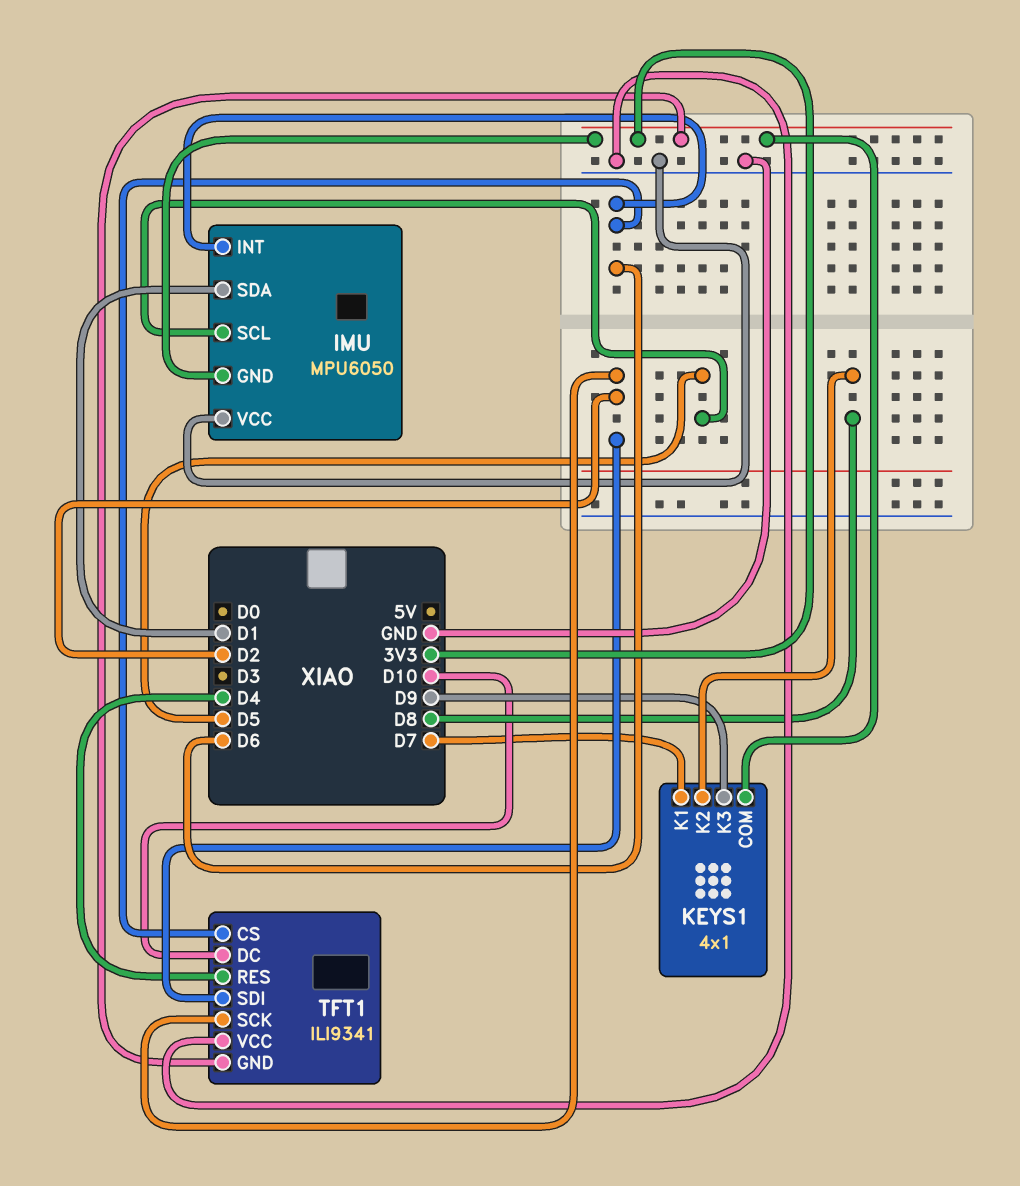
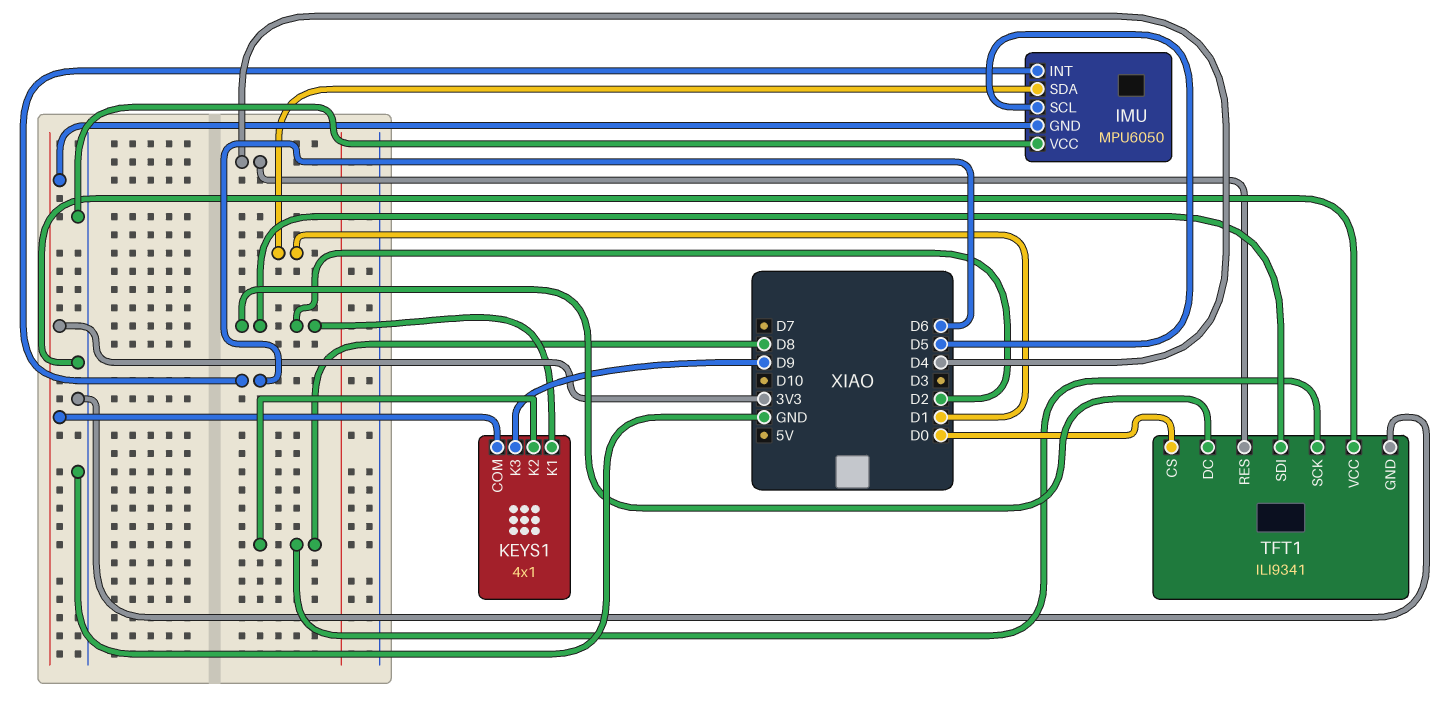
KEYS1 pin K1: D7 -> D2
TFT1 pin CS: D6 -> D0
TFT1 pin DC: D10 -> D2
TFT1 pin GND: 3V3 -> GND
TFT1 pin SCK: D2 -> D8

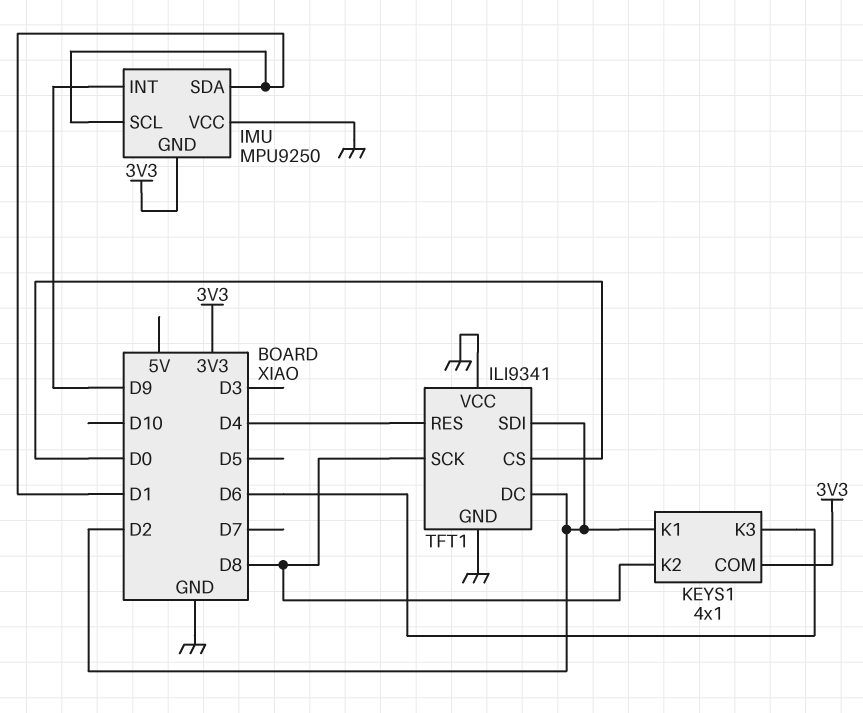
IMU: MPU6050 -> MPU9250
IMU pin INT: D6 -> D9
IMU pin SCL: D5 -> D1
KEYS1 pin K3: D9 -> D6

